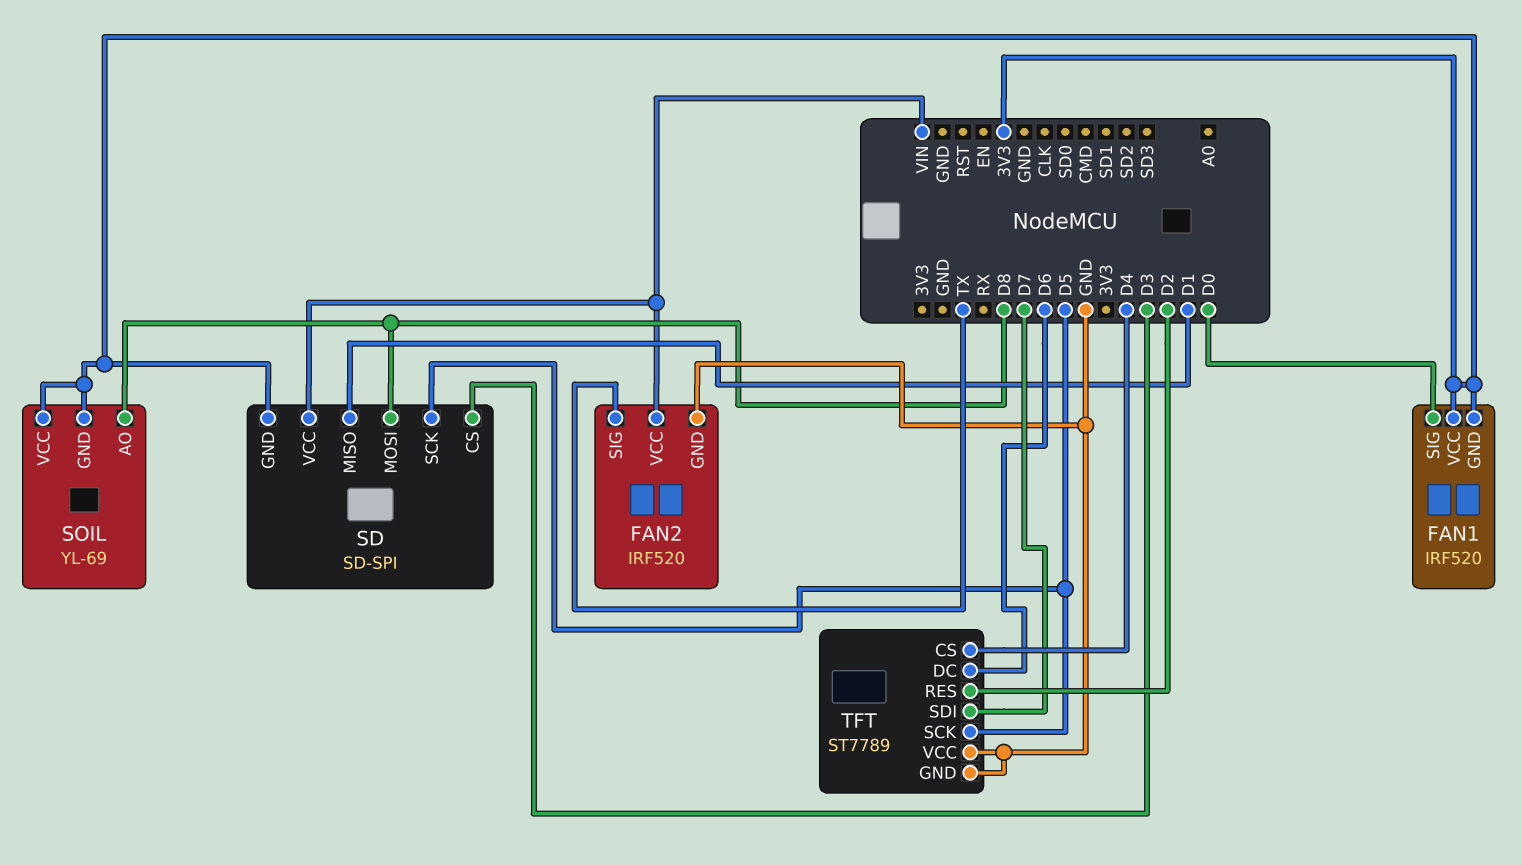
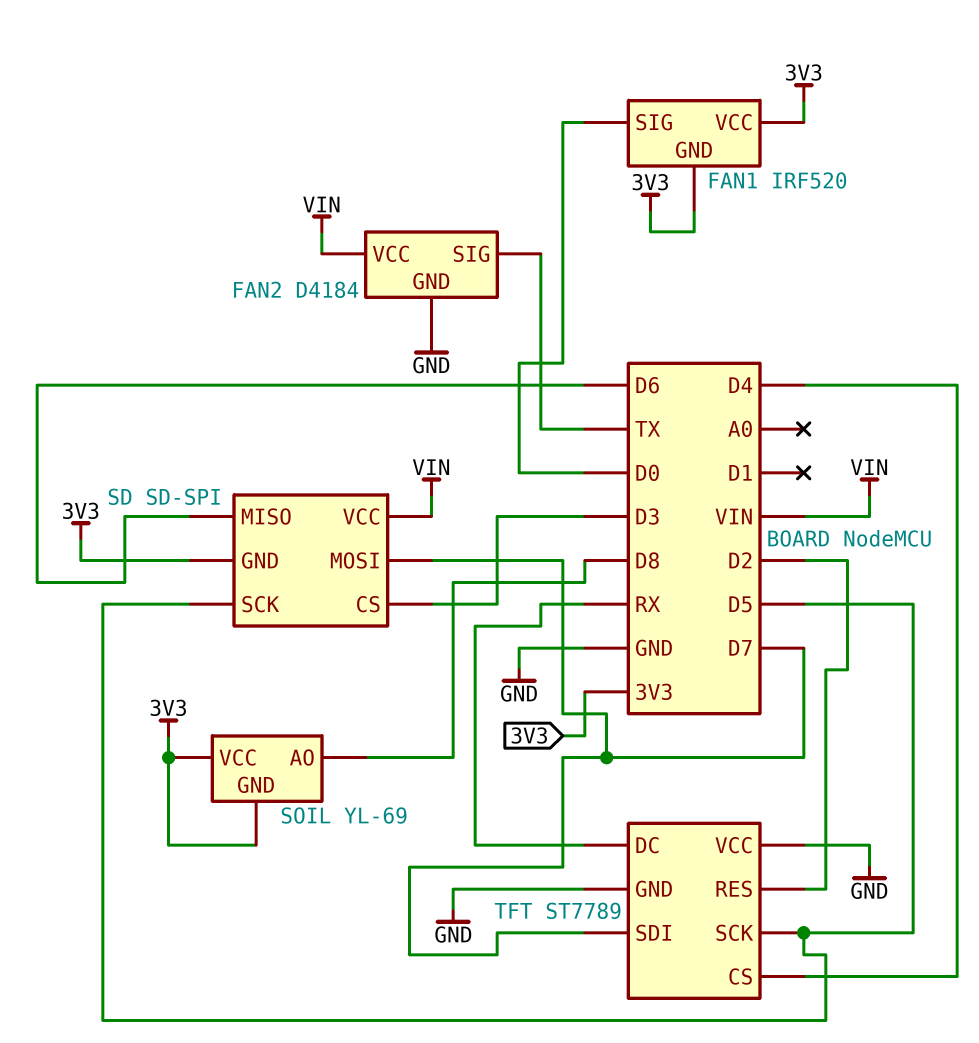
FAN2: IRF520 -> D4184
SD pin MISO: D1 -> D6
SD pin MOSI: D8 -> D7
TFT pin DC: D6 -> RX

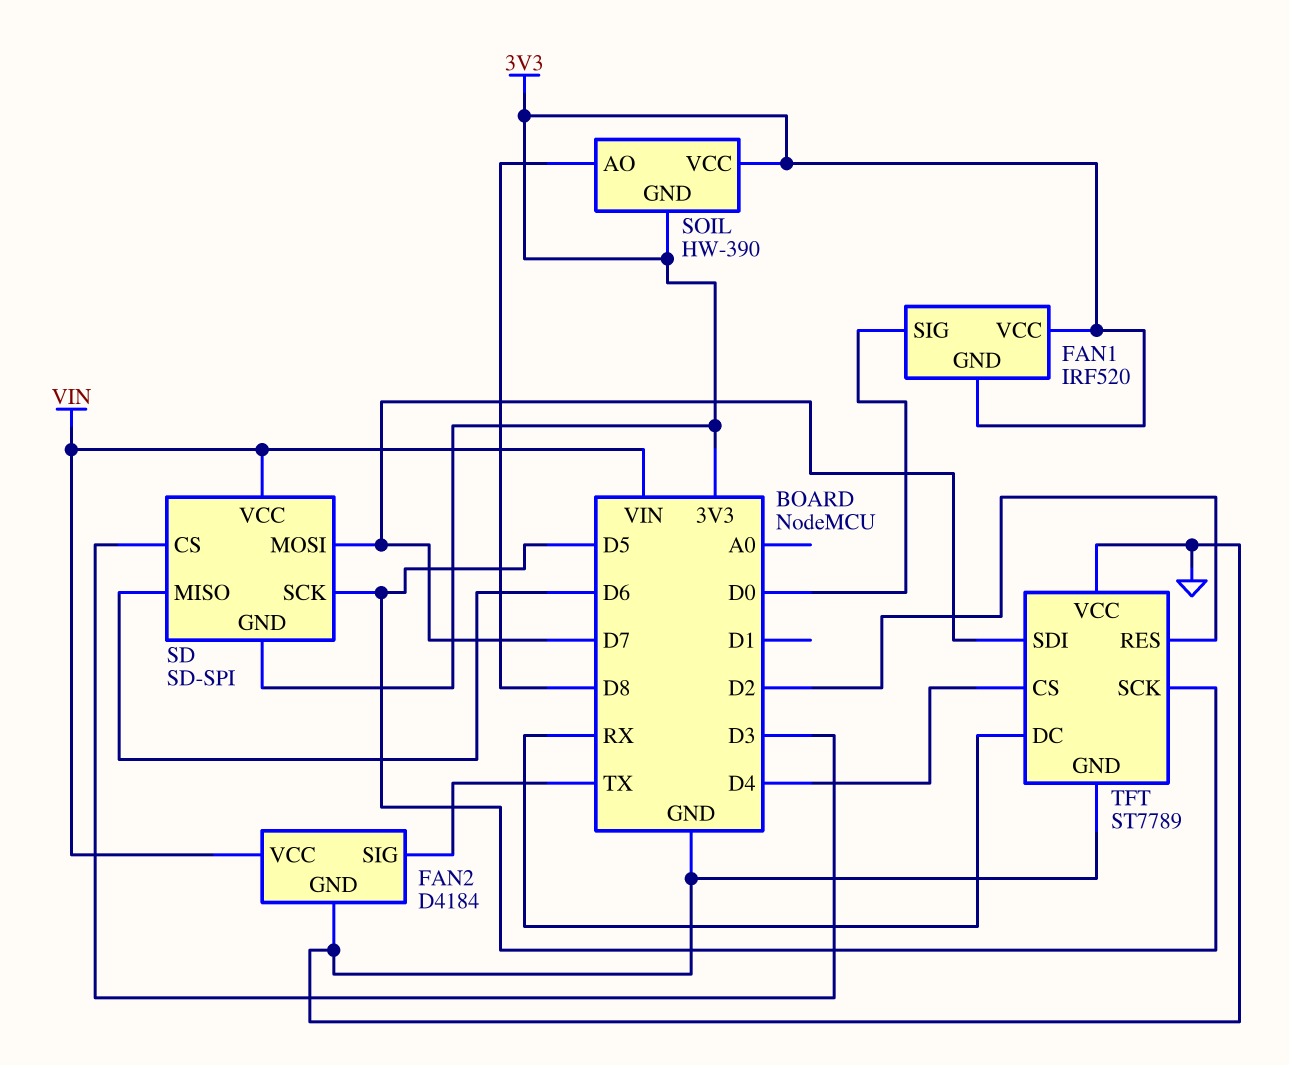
SOIL: YL-69 -> HW-390

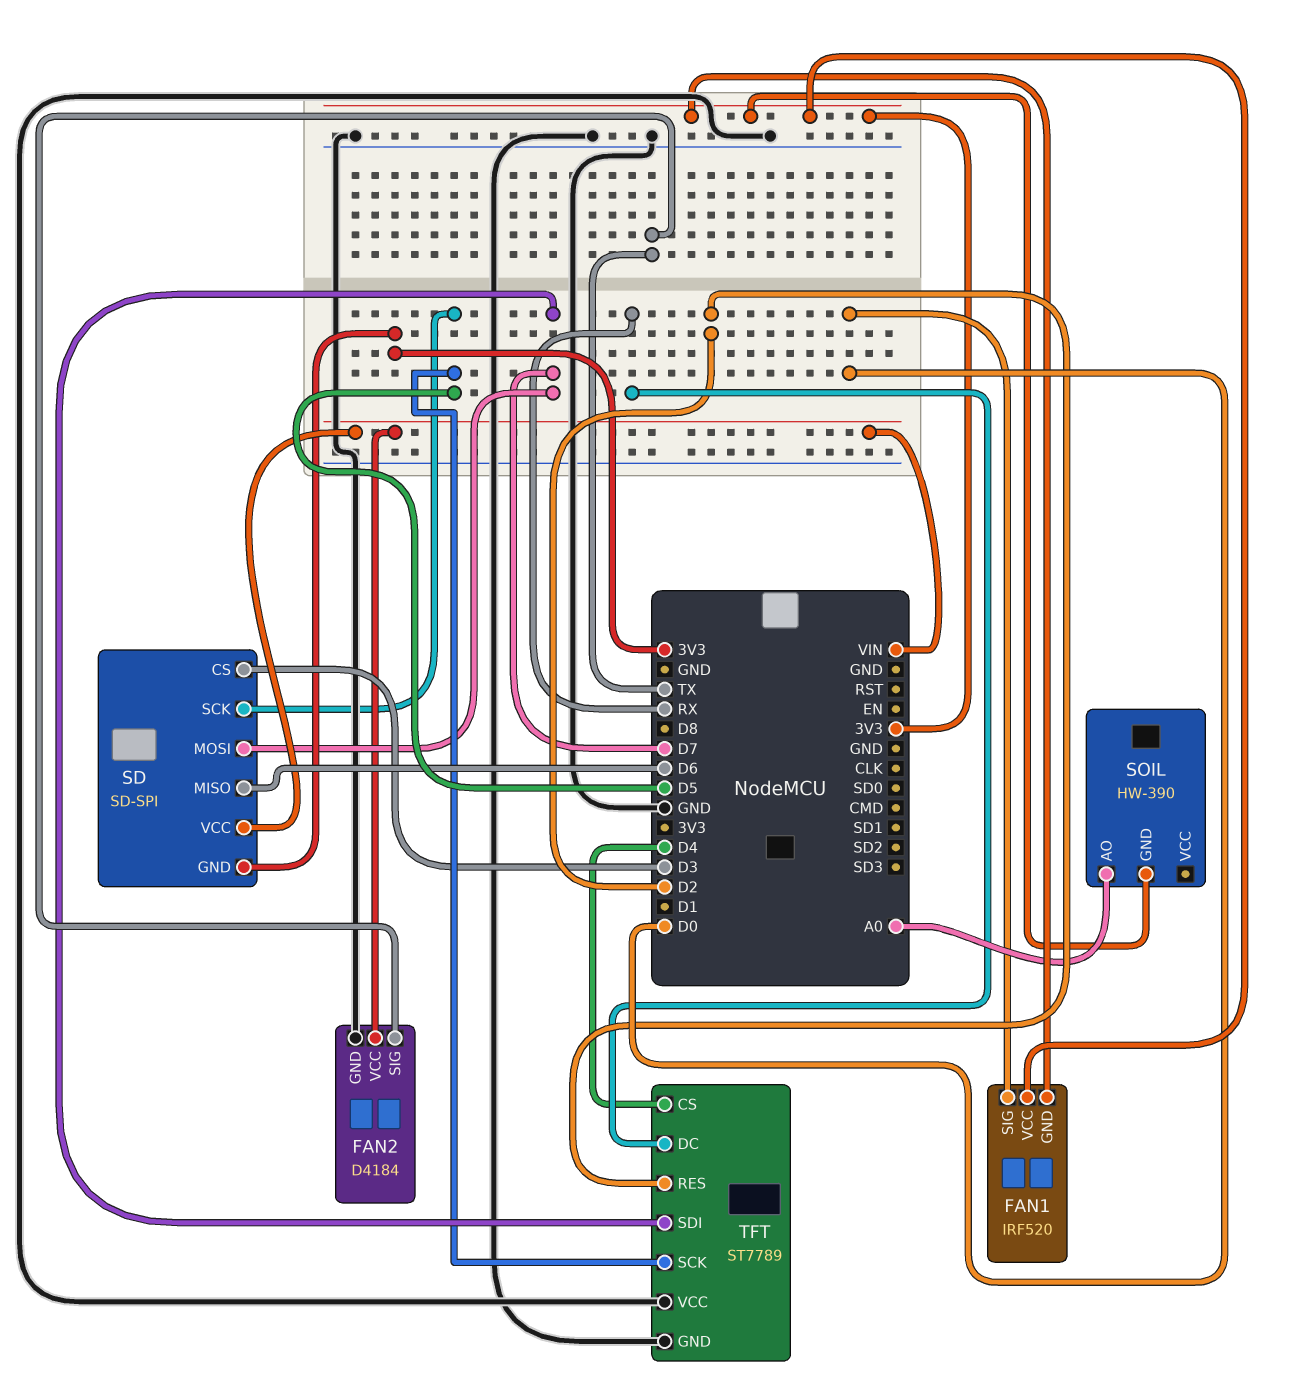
SOIL pin AO: D8 -> A0
SOIL pin VCC: 3V3 -> none

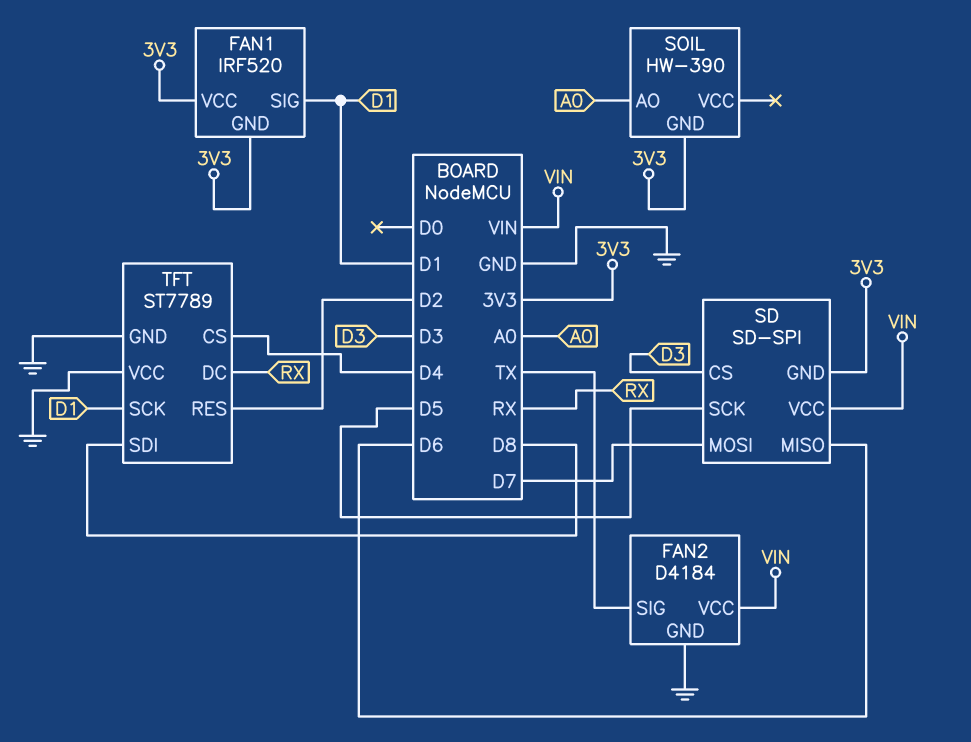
FAN1 pin SIG: D0 -> D1
TFT pin SCK: D5 -> D1
TFT pin SDI: D7 -> D8

